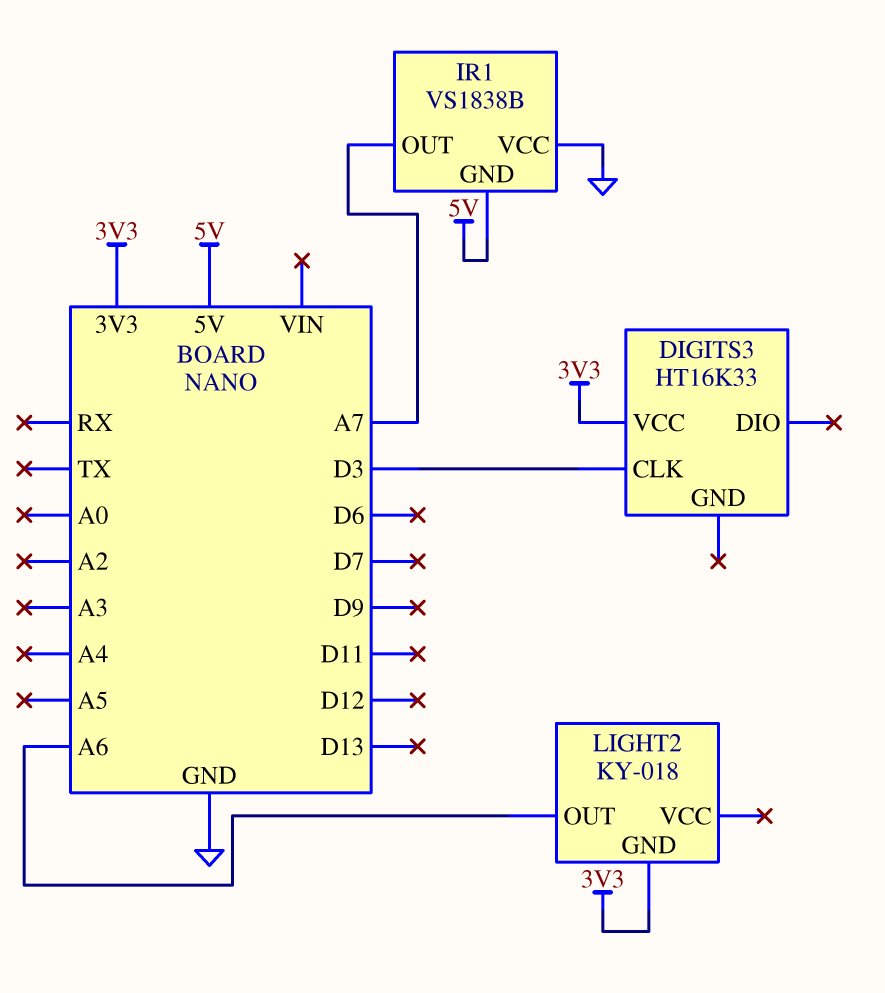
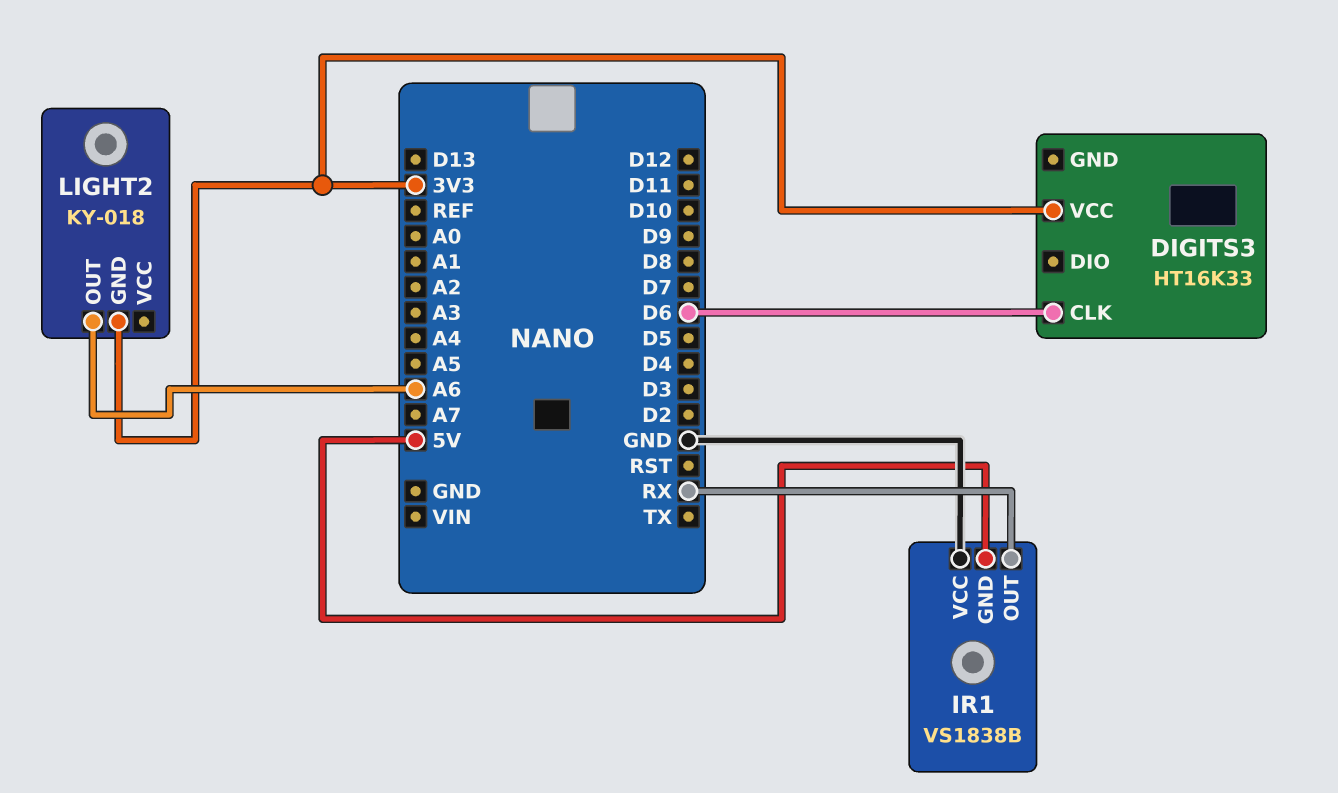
DIGITS3 pin CLK: D3 -> D6
IR1 pin OUT: A7 -> RX

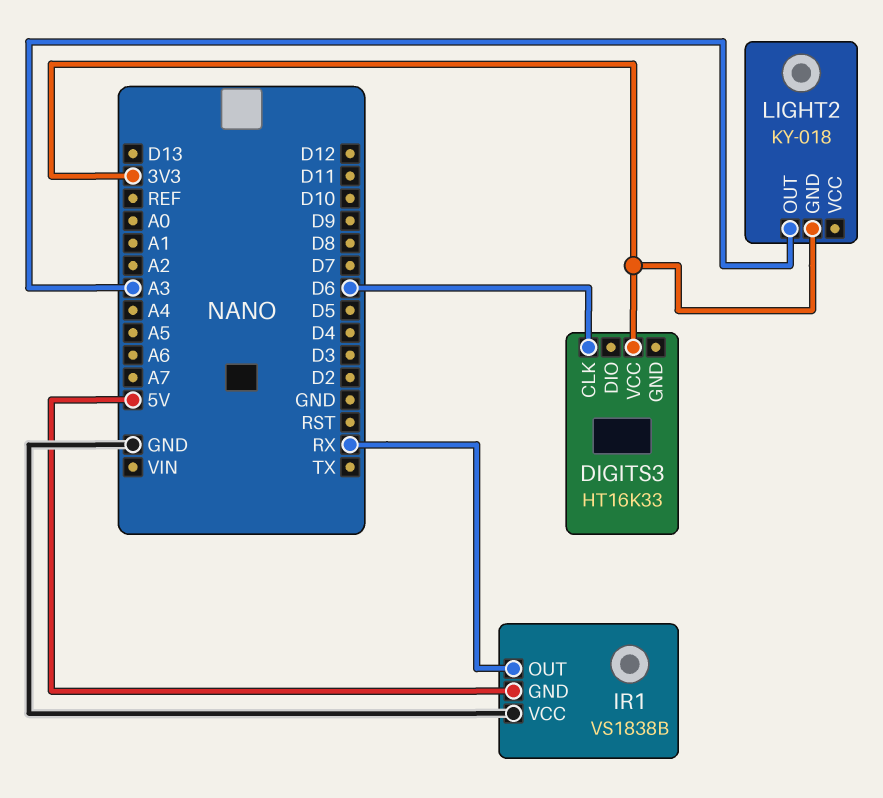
LIGHT2 pin OUT: A6 -> A3

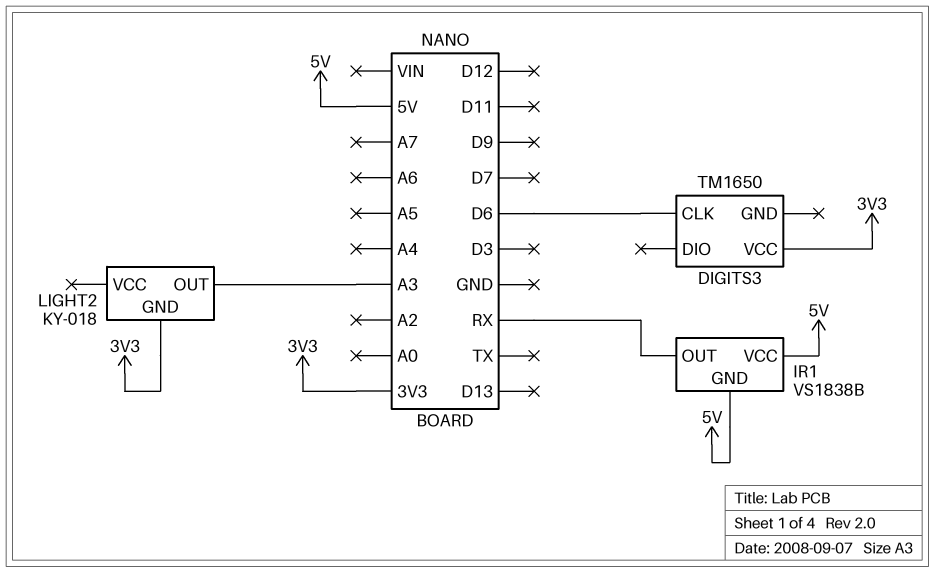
DIGITS3: HT16K33 -> TM1650
IR1 pin VCC: GND -> 5V

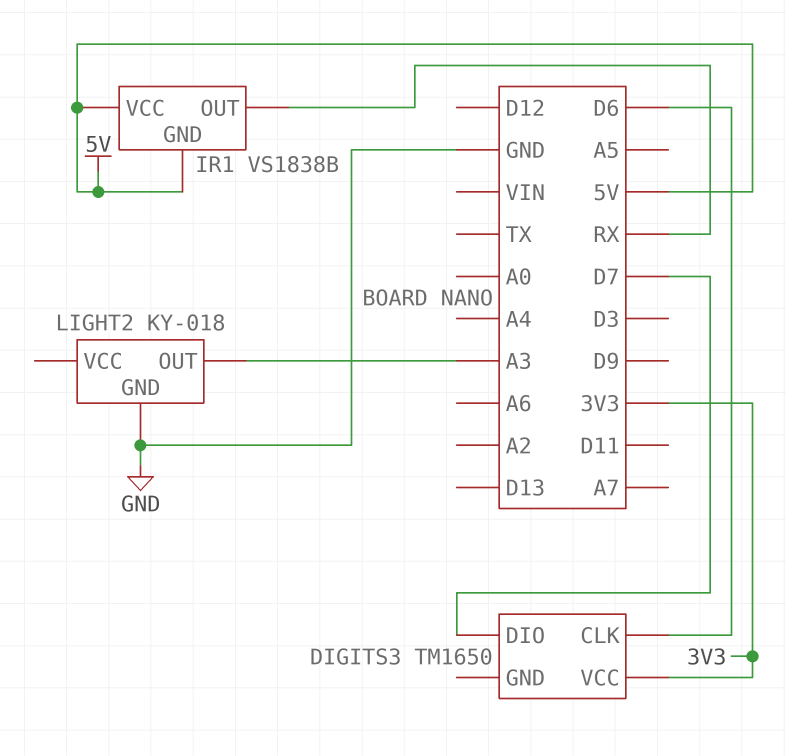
DIGITS3 pin DIO: none -> D7
LIGHT2 pin GND: 3V3 -> GND

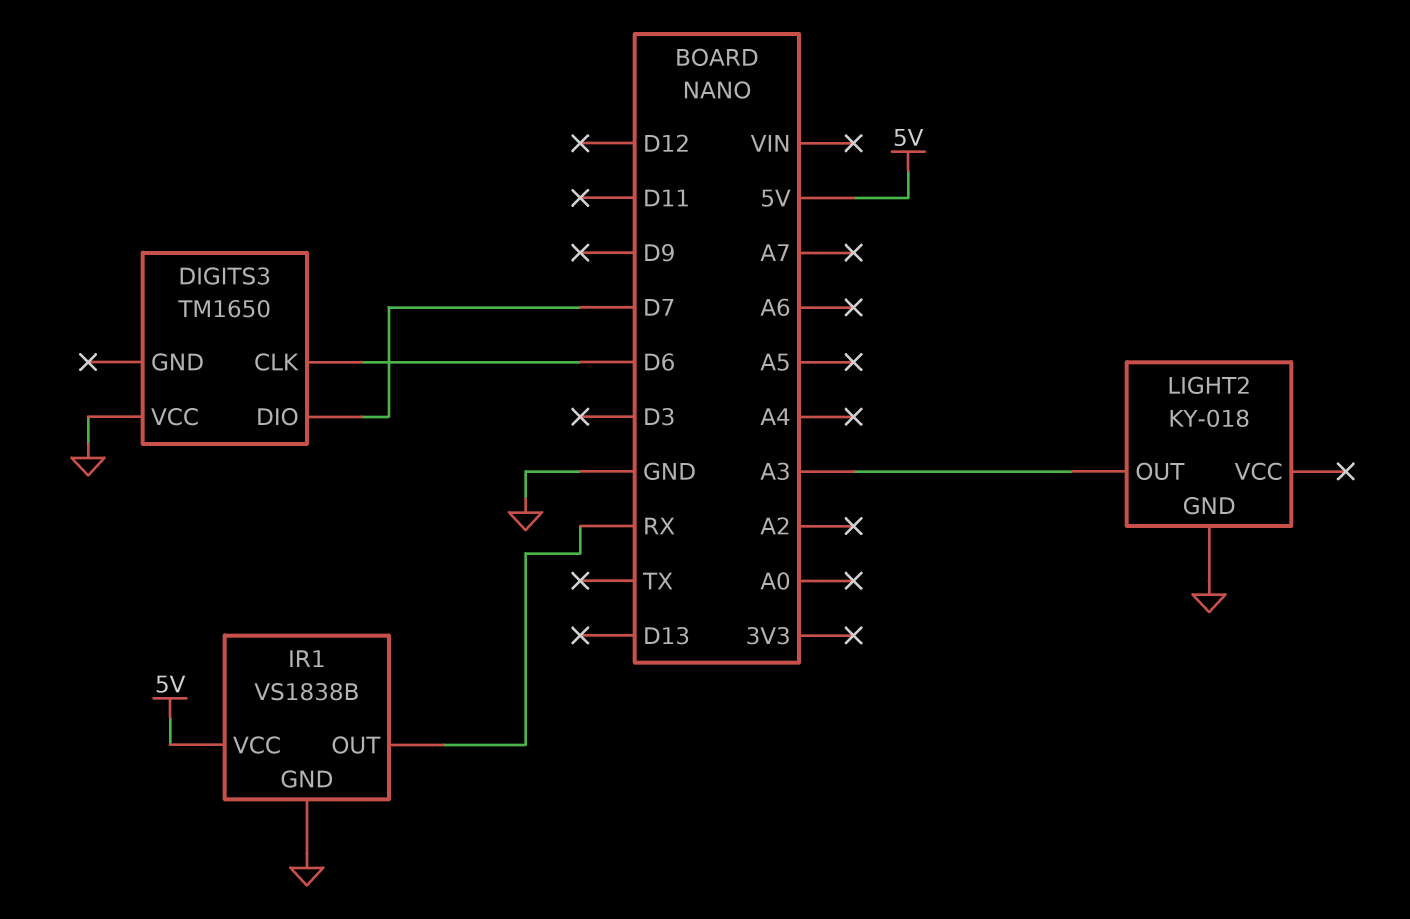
DIGITS3 pin VCC: 3V3 -> GND
IR1 pin GND: 5V -> GND

